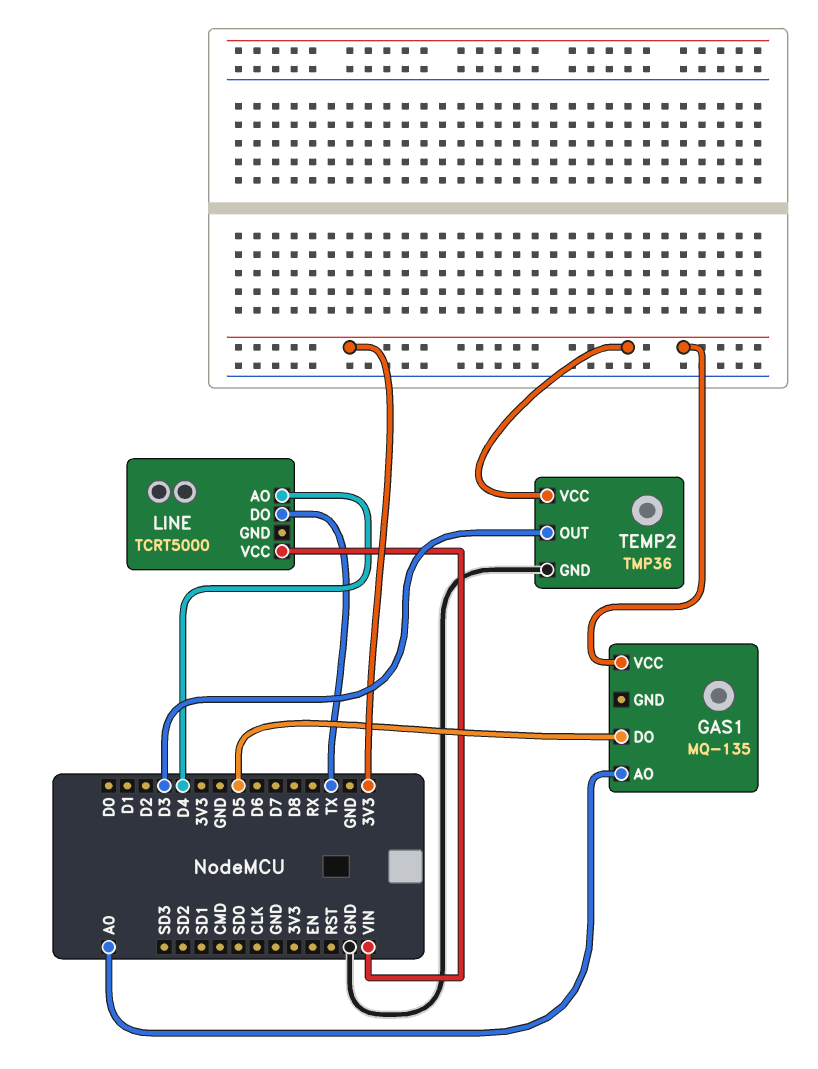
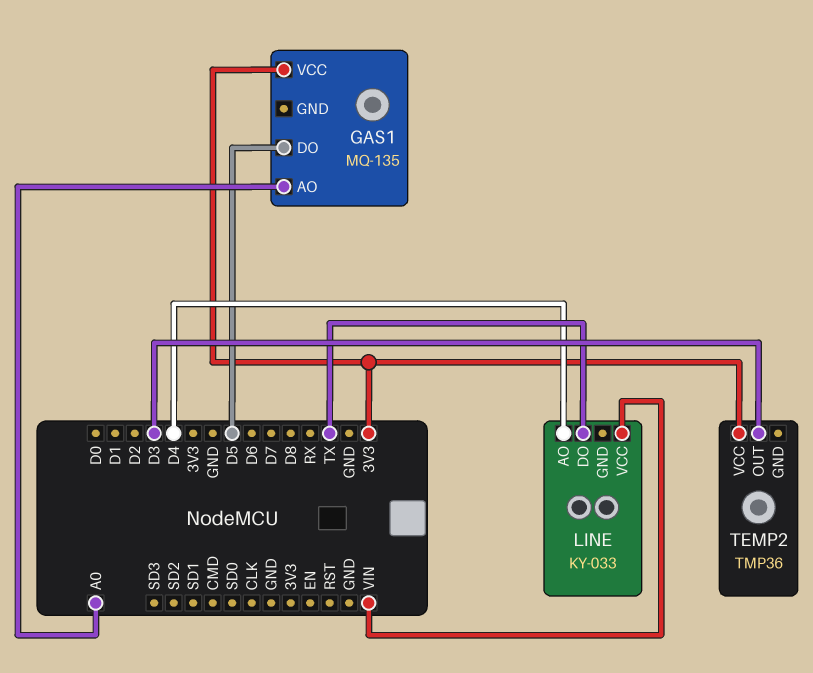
LINE: TCRT5000 -> KY-033
TEMP2 pin GND: GND -> none

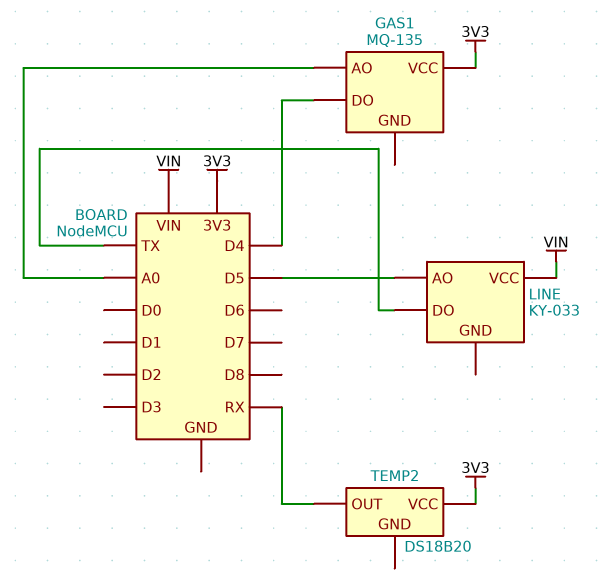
GAS1 pin DO: D5 -> D4
LINE pin AO: D4 -> D5
TEMP2: TMP36 -> DS18B20
TEMP2 pin OUT: D3 -> RX

